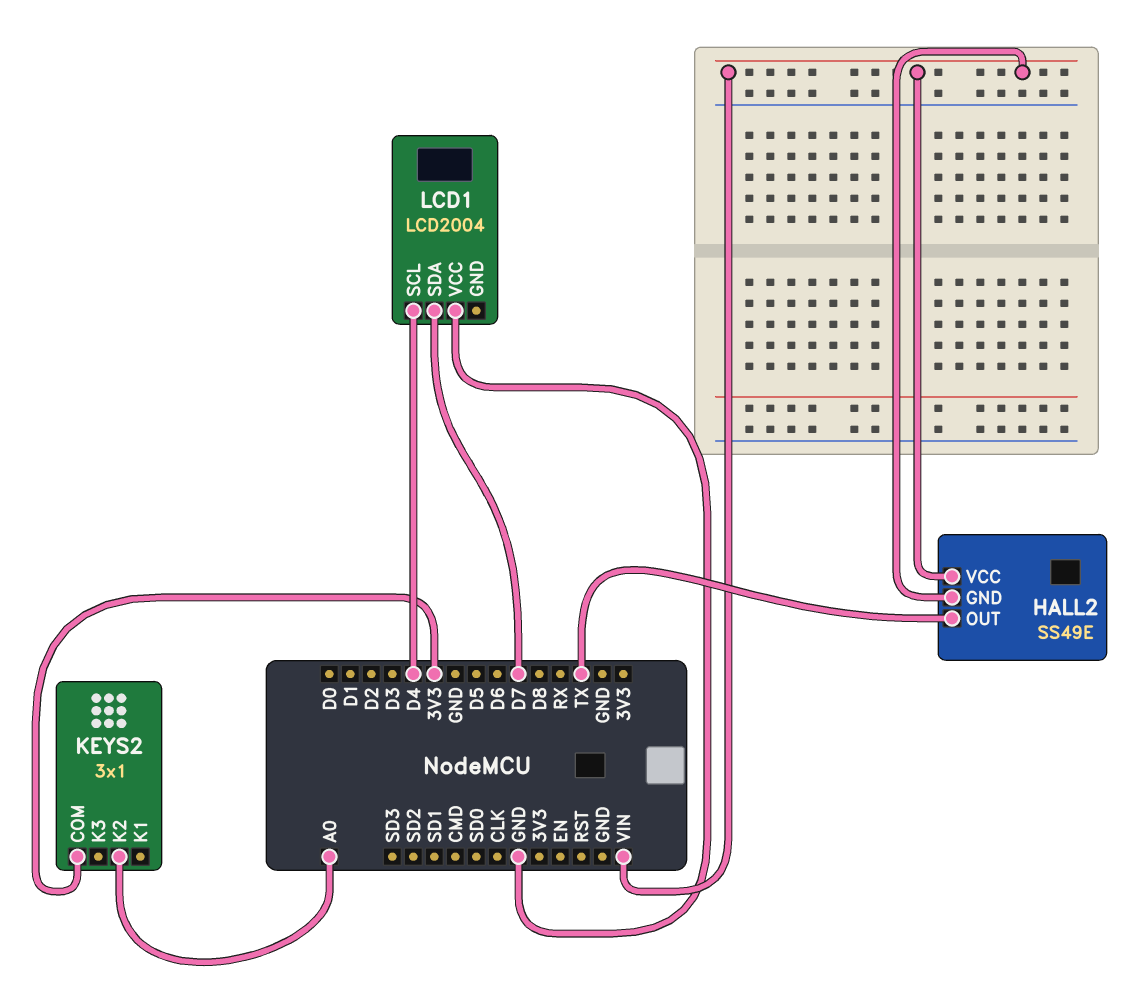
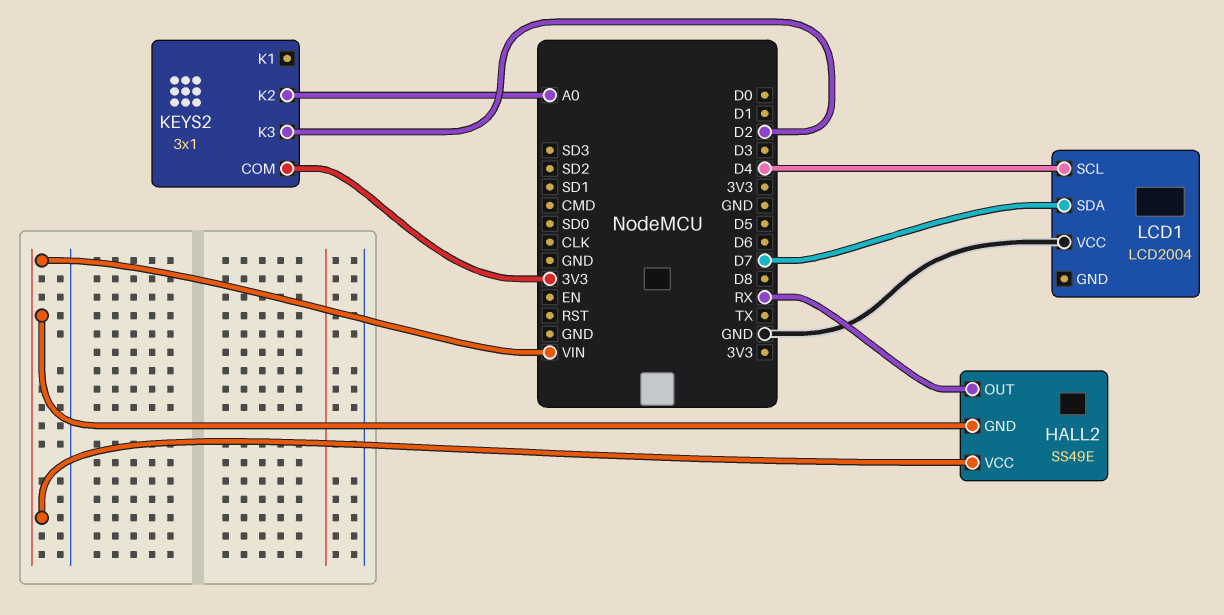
HALL2 pin OUT: TX -> RX
KEYS2 pin K3: none -> D2

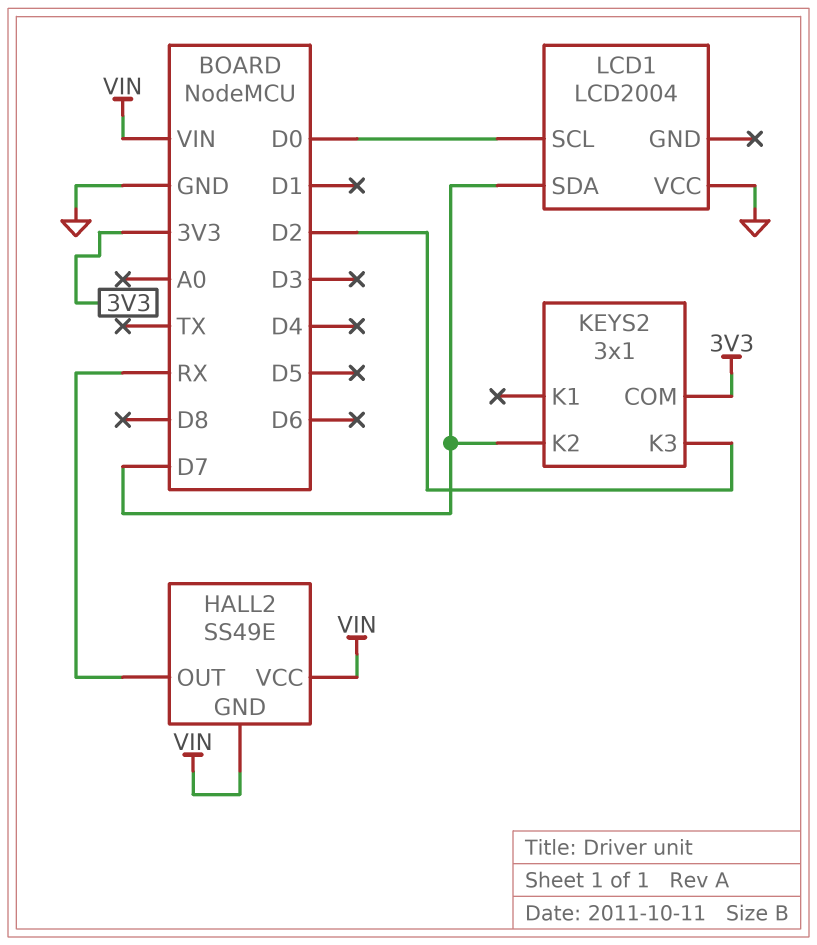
KEYS2 pin K2: A0 -> D7
LCD1 pin SCL: D4 -> D0

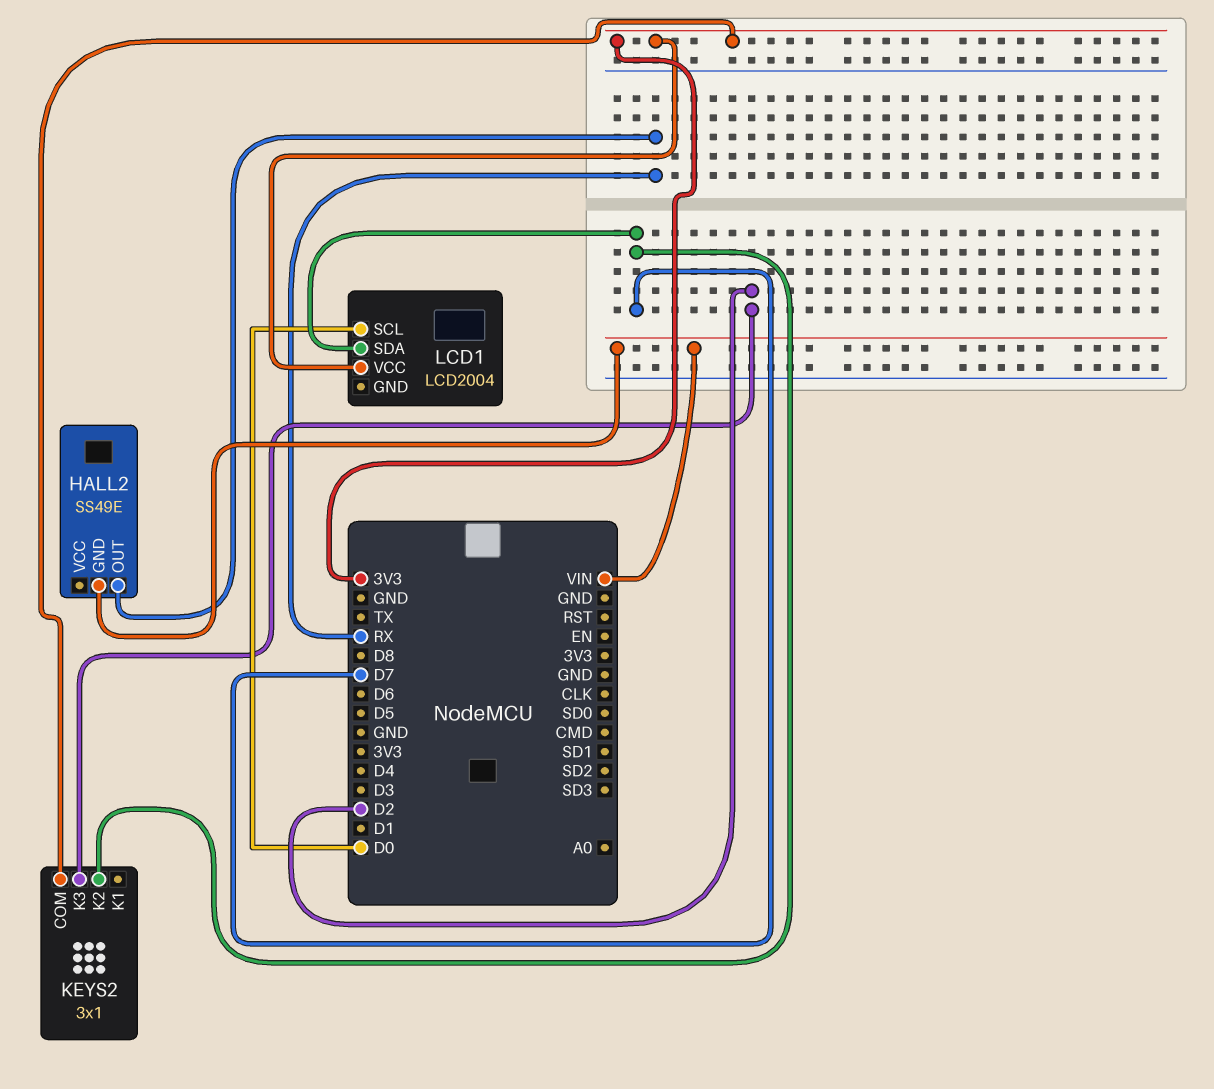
HALL2 pin VCC: VIN -> none
LCD1 pin VCC: GND -> 3V3

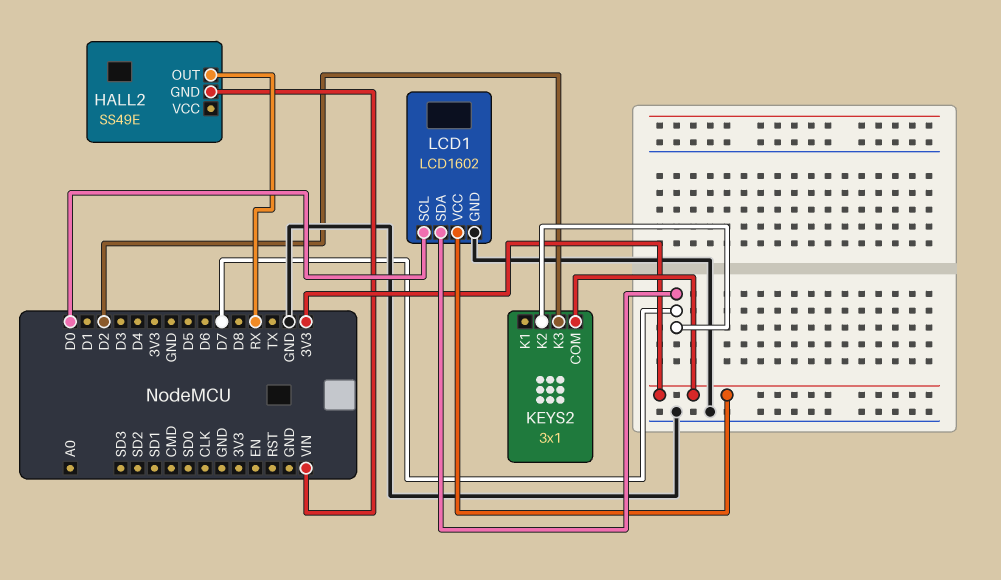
LCD1: LCD2004 -> LCD1602
LCD1 pin GND: none -> GND

